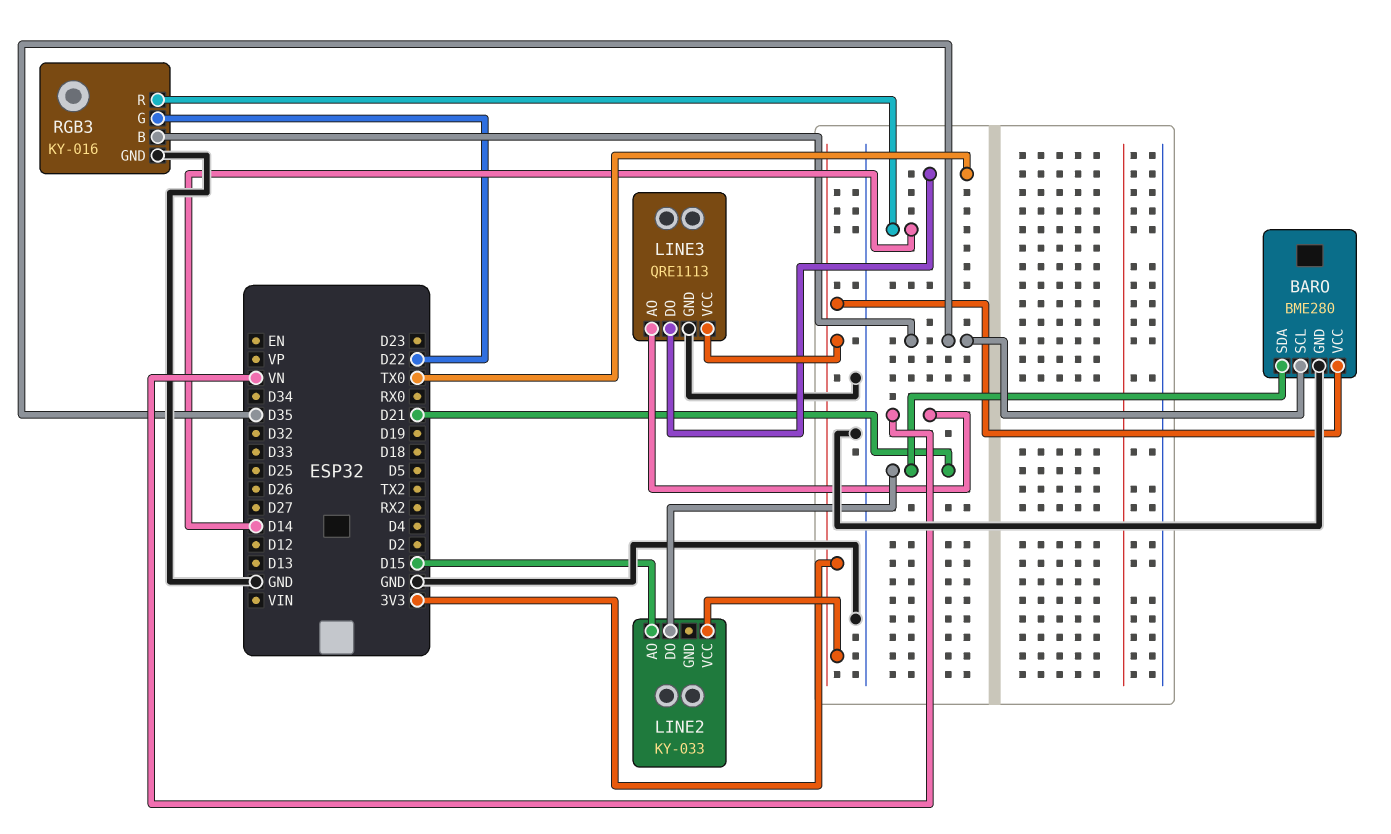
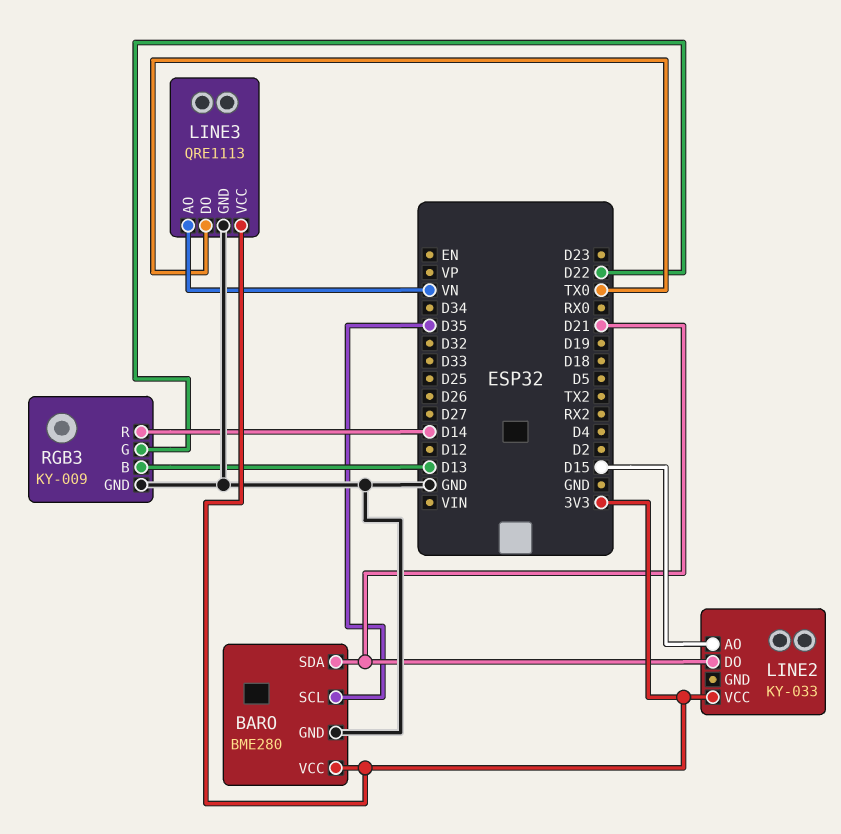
RGB3: KY-016 -> KY-009
RGB3 pin B: D35 -> D13

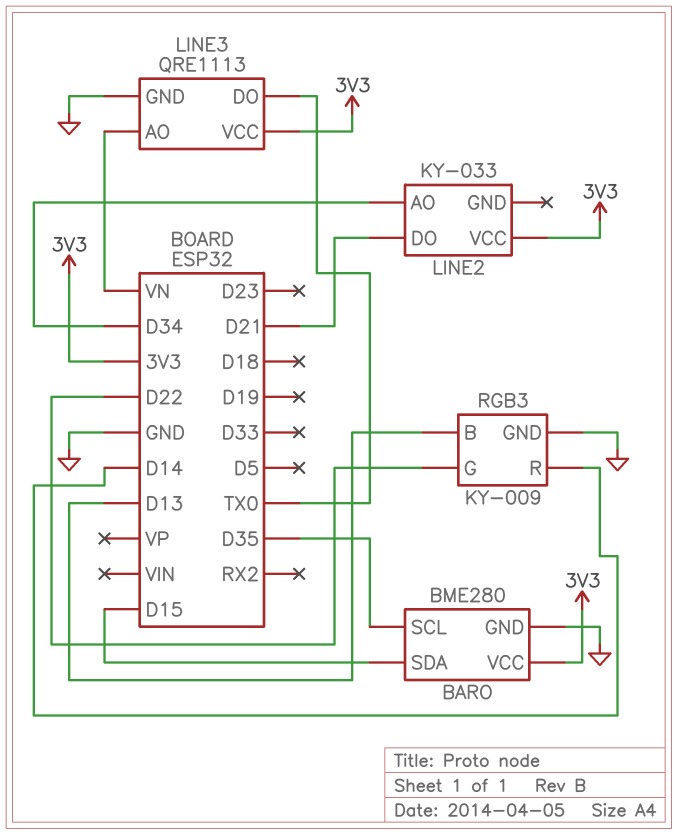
BARO pin SDA: D21 -> D15
LINE2 pin AO: D15 -> D34

